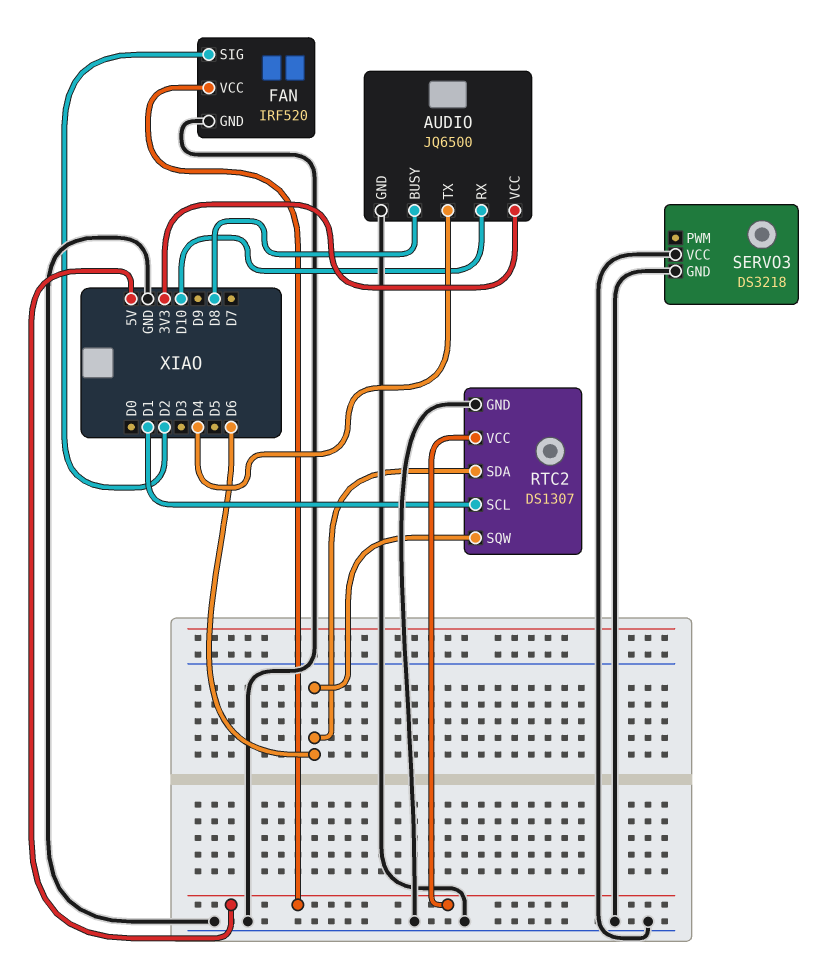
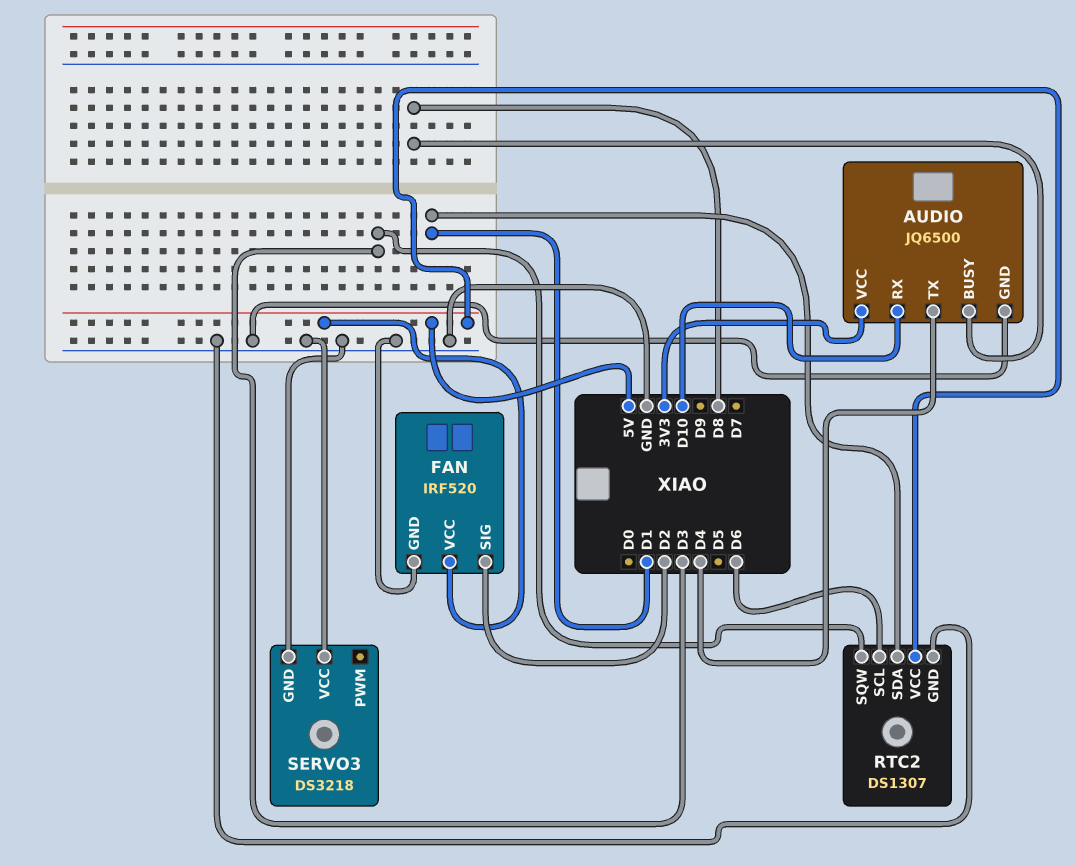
RTC2 pin SCL: D1 -> D6
RTC2 pin SDA: D6 -> D1
RTC2 pin SQW: D6 -> D3

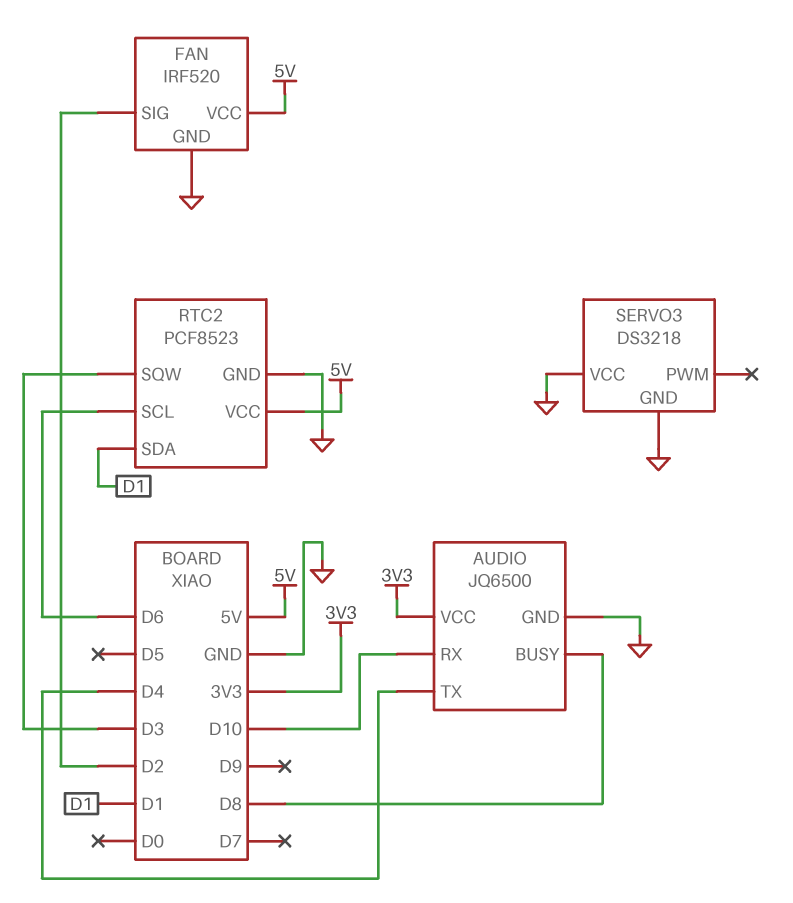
RTC2: DS1307 -> PCF8523

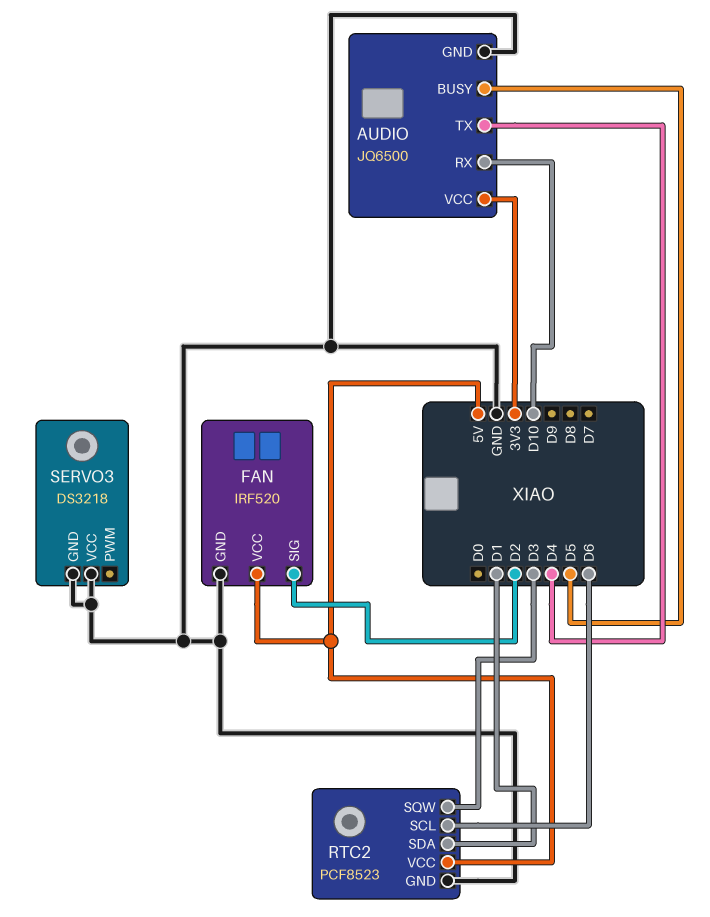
AUDIO pin BUSY: D8 -> D5

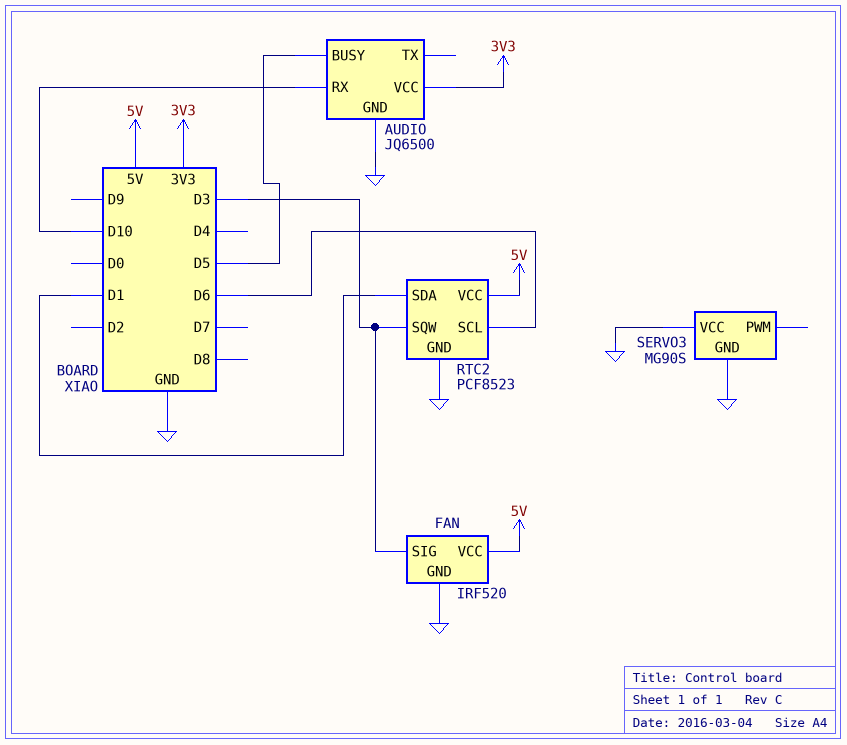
AUDIO pin TX: D4 -> none
FAN pin SIG: D2 -> D3
SERVO3: DS3218 -> MG90S

